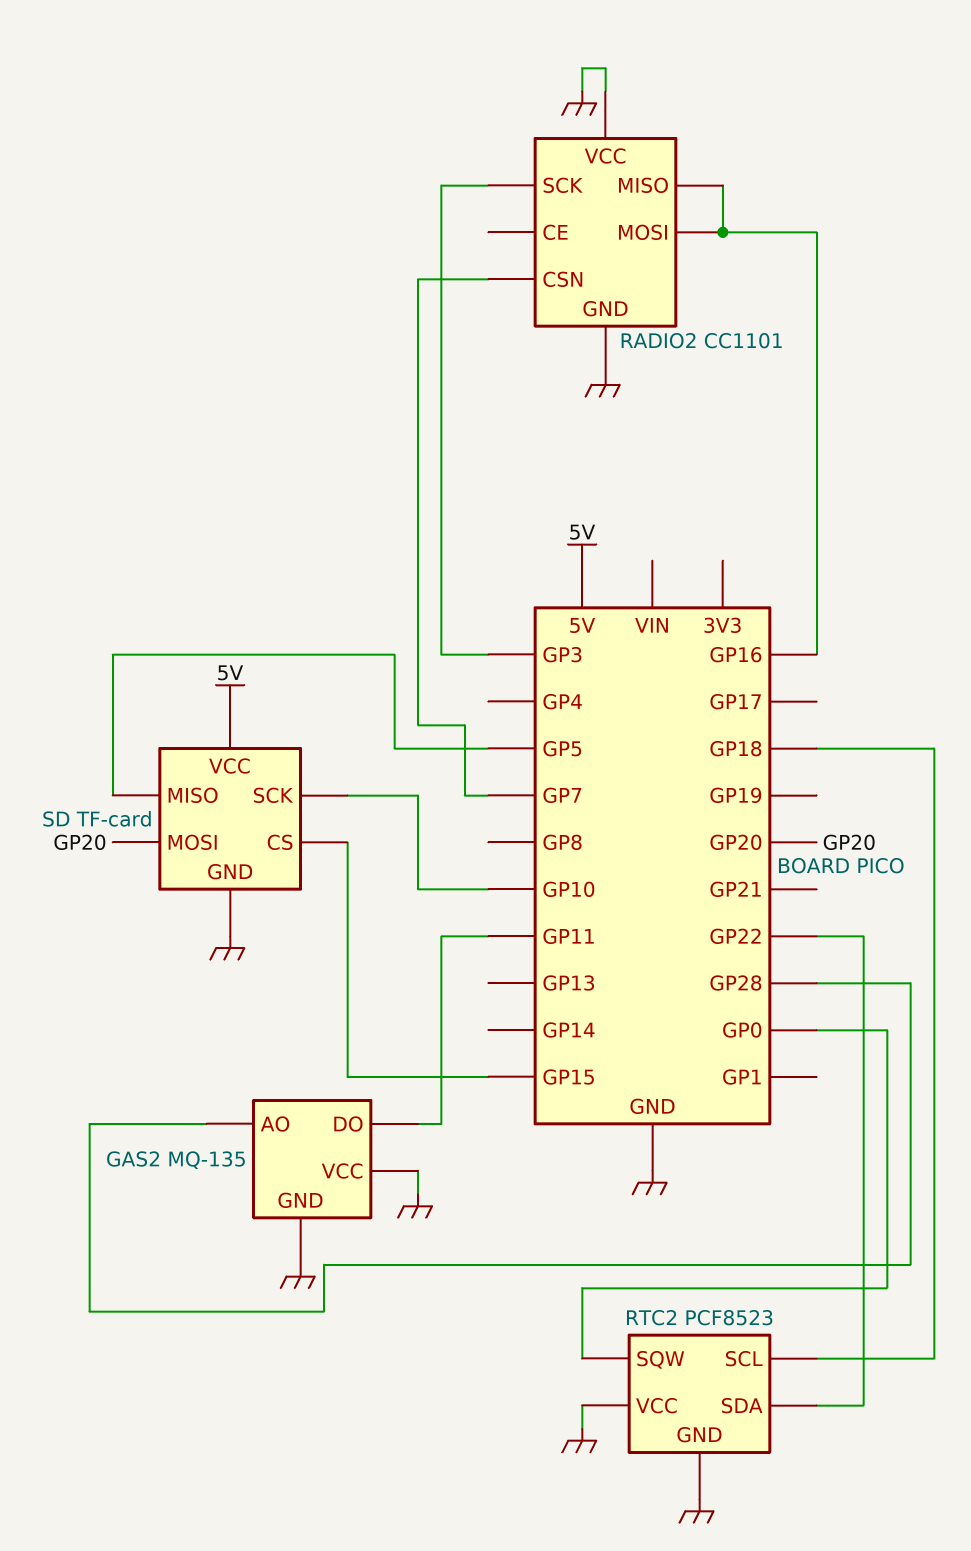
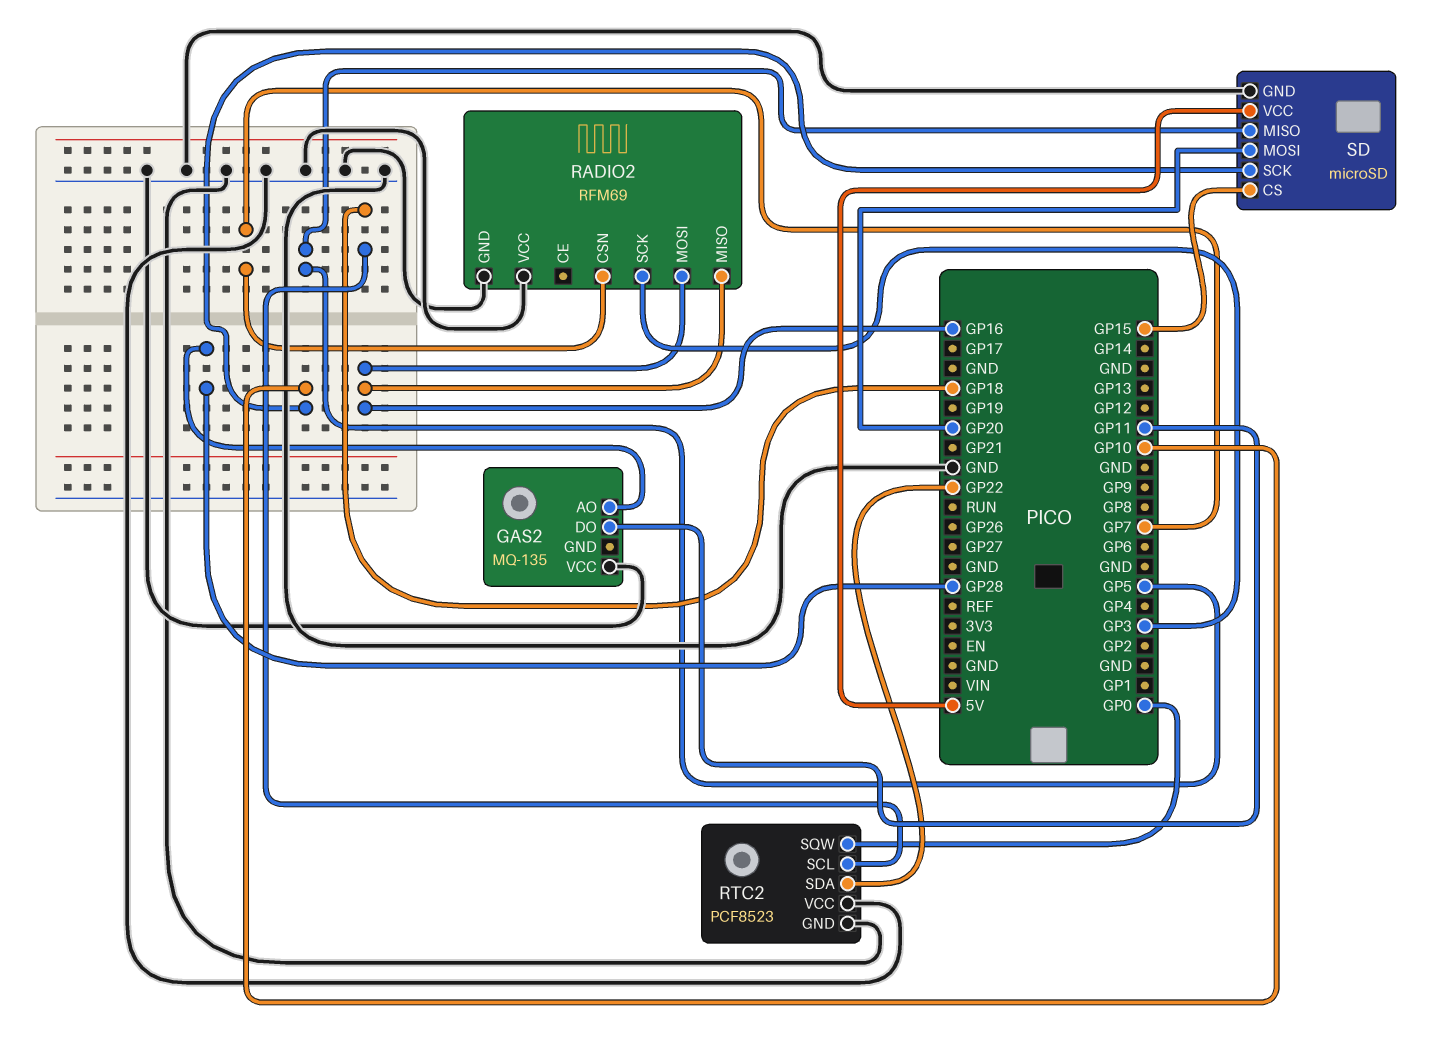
GAS2 pin GND: GND -> none
RADIO2: CC1101 -> RFM69
SD: TF-card -> microSD

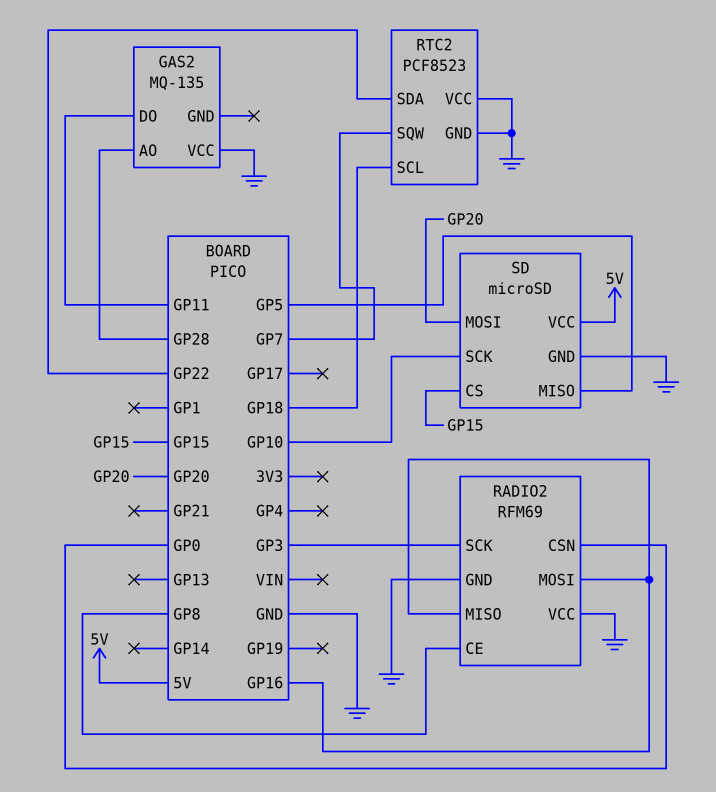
RADIO2 pin CE: none -> GP8
RADIO2 pin CSN: GP7 -> GP0
RTC2 pin SQW: GP0 -> GP7

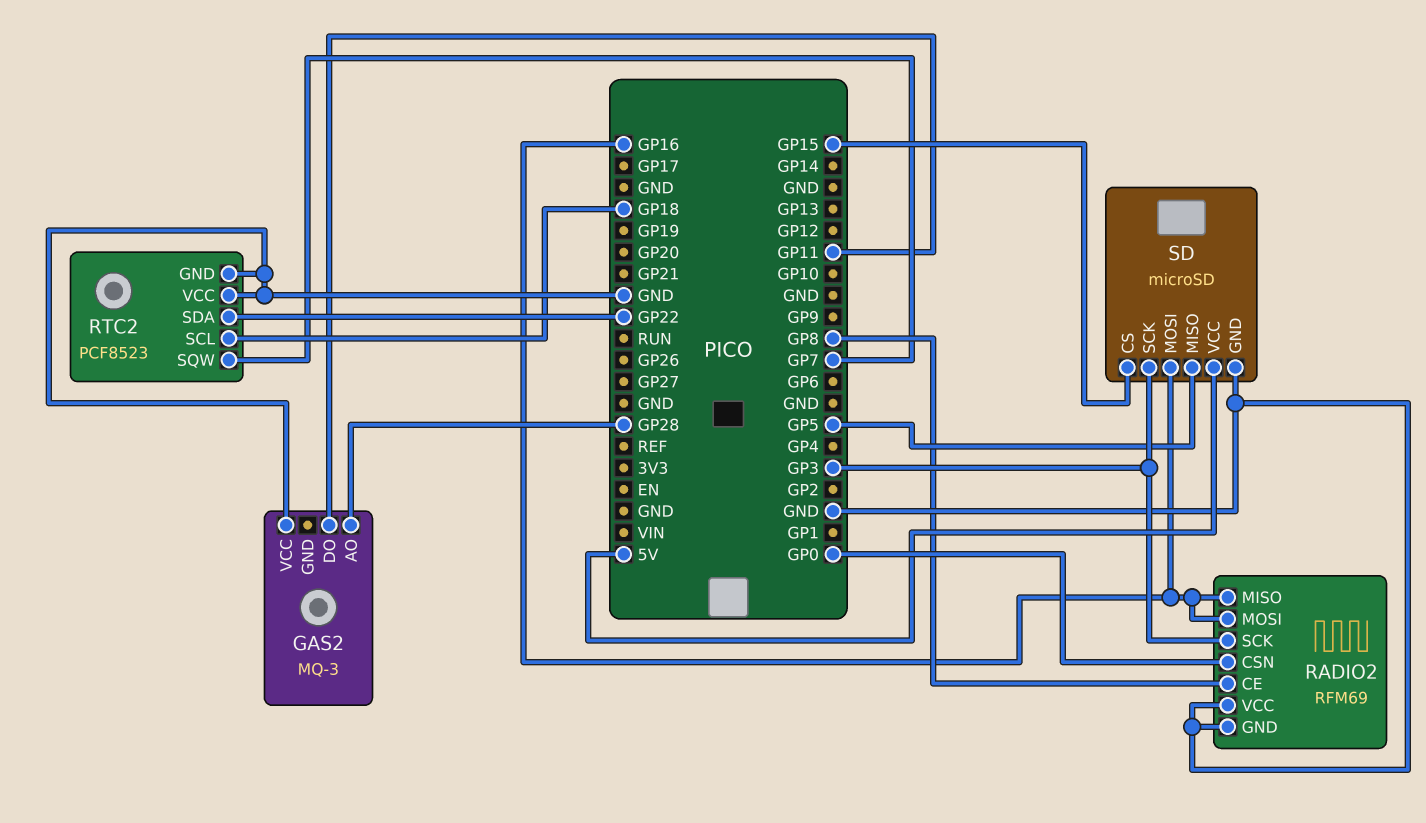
GAS2: MQ-135 -> MQ-3
SD pin MOSI: GP20 -> GP16
SD pin SCK: GP10 -> GP3

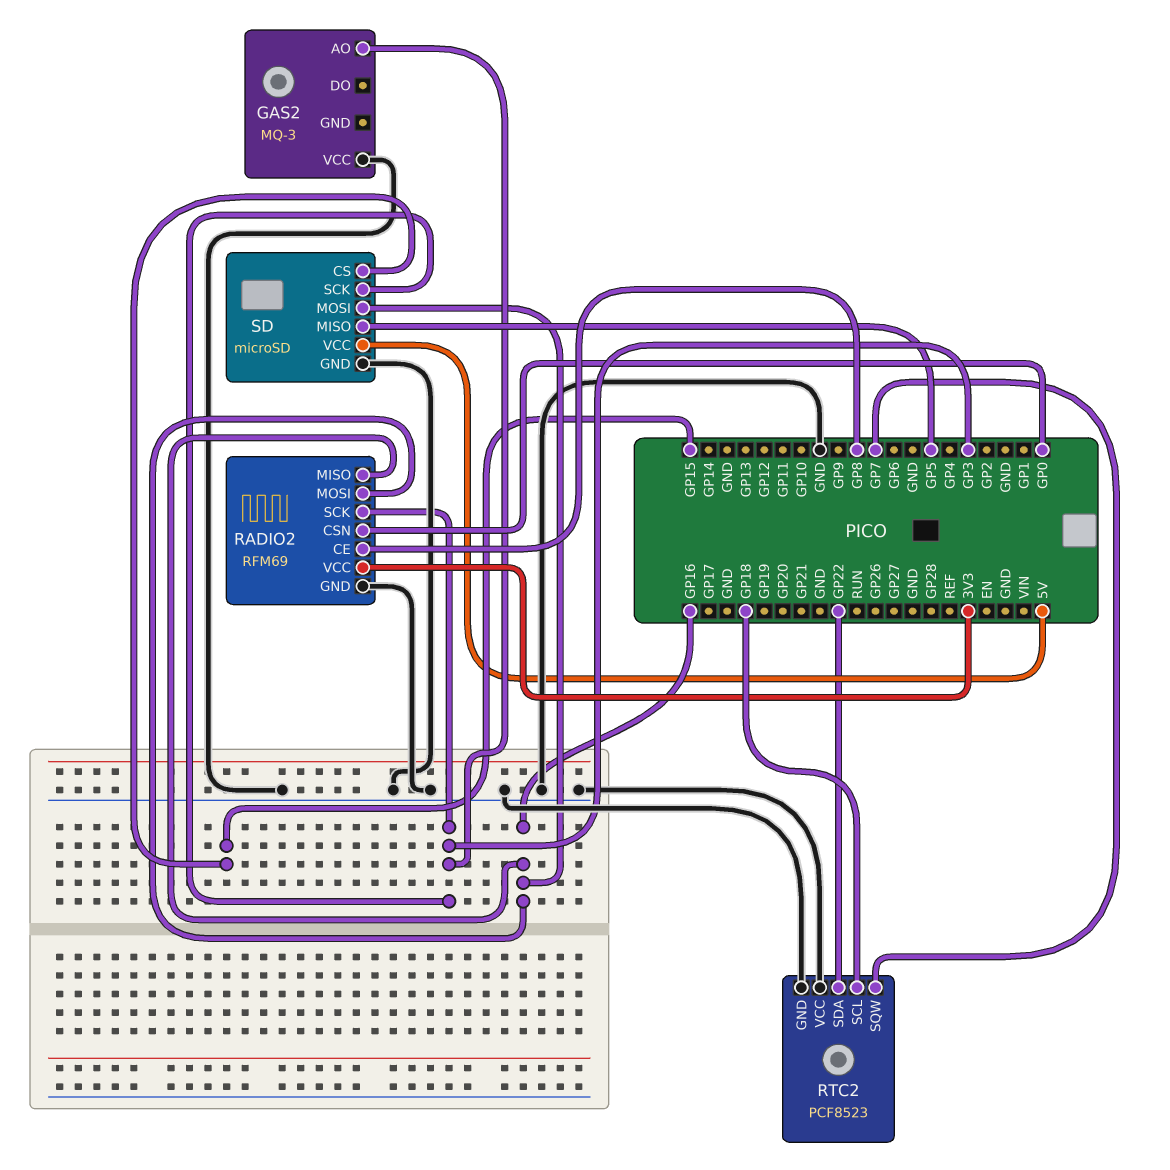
GAS2 pin AO: GP28 -> GP3
GAS2 pin DO: GP11 -> none
RADIO2 pin VCC: GND -> 3V3

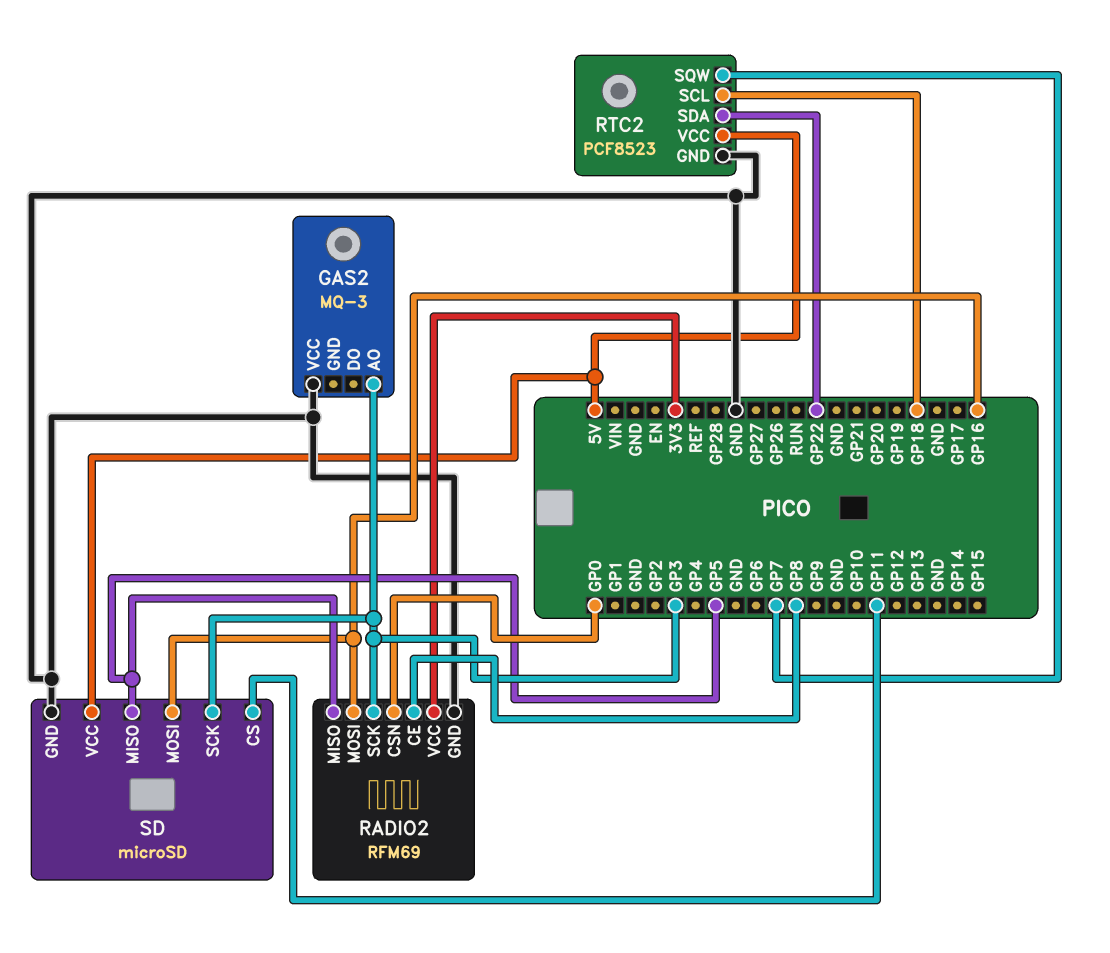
RADIO2 pin MISO: GP16 -> GP5
RTC2 pin VCC: GND -> 5V
SD pin CS: GP15 -> GP11

